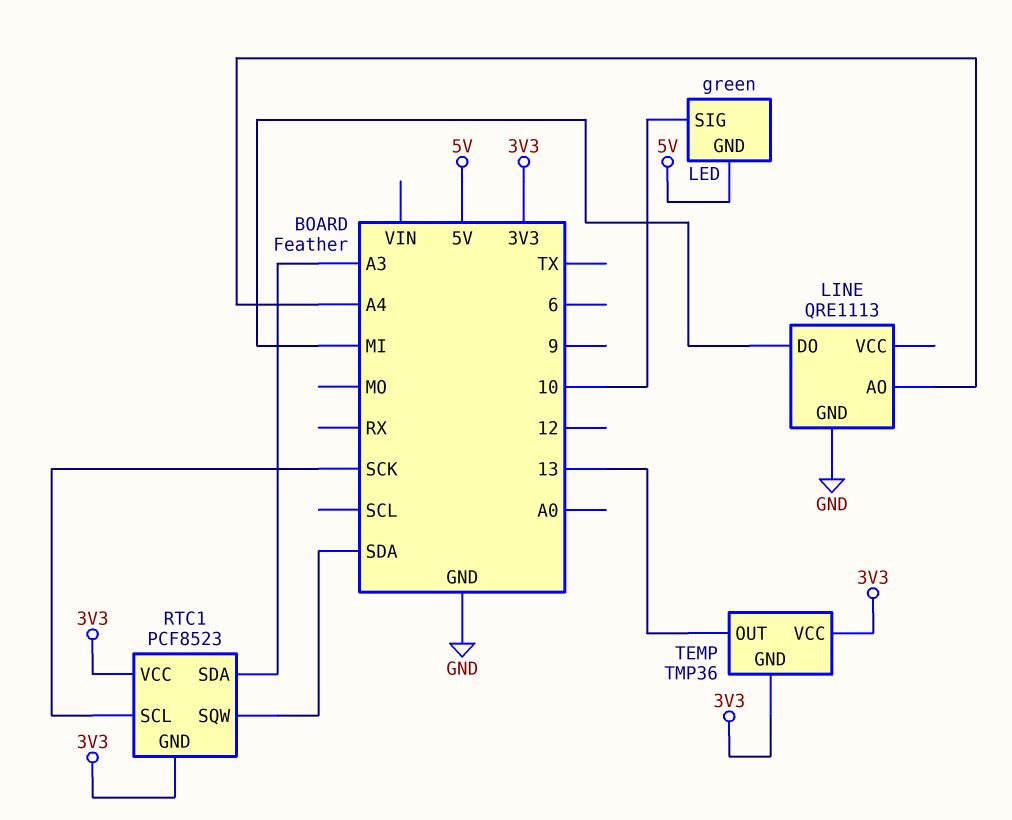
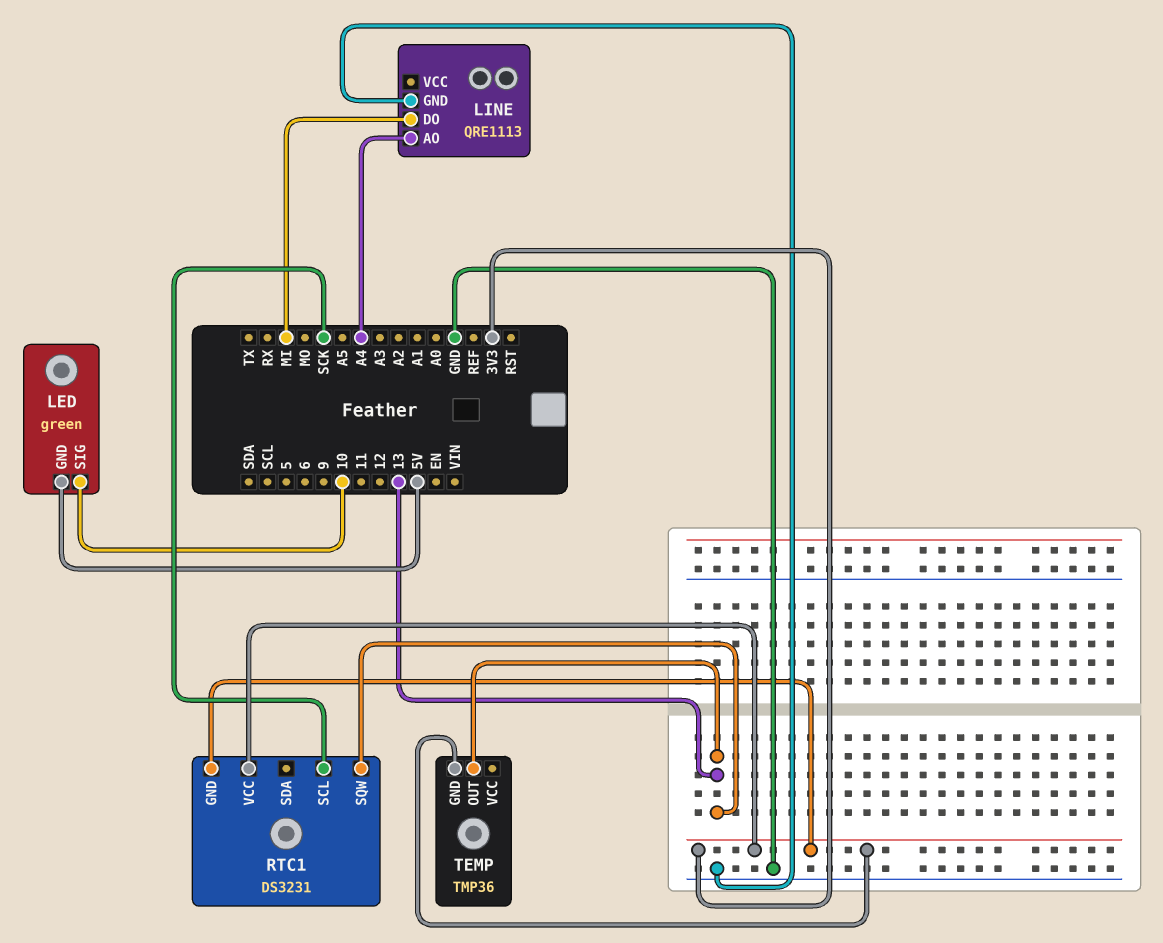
RTC1: PCF8523 -> DS3231
RTC1 pin SDA: A3 -> none
RTC1 pin SQW: SDA -> 13
TEMP pin VCC: 3V3 -> none

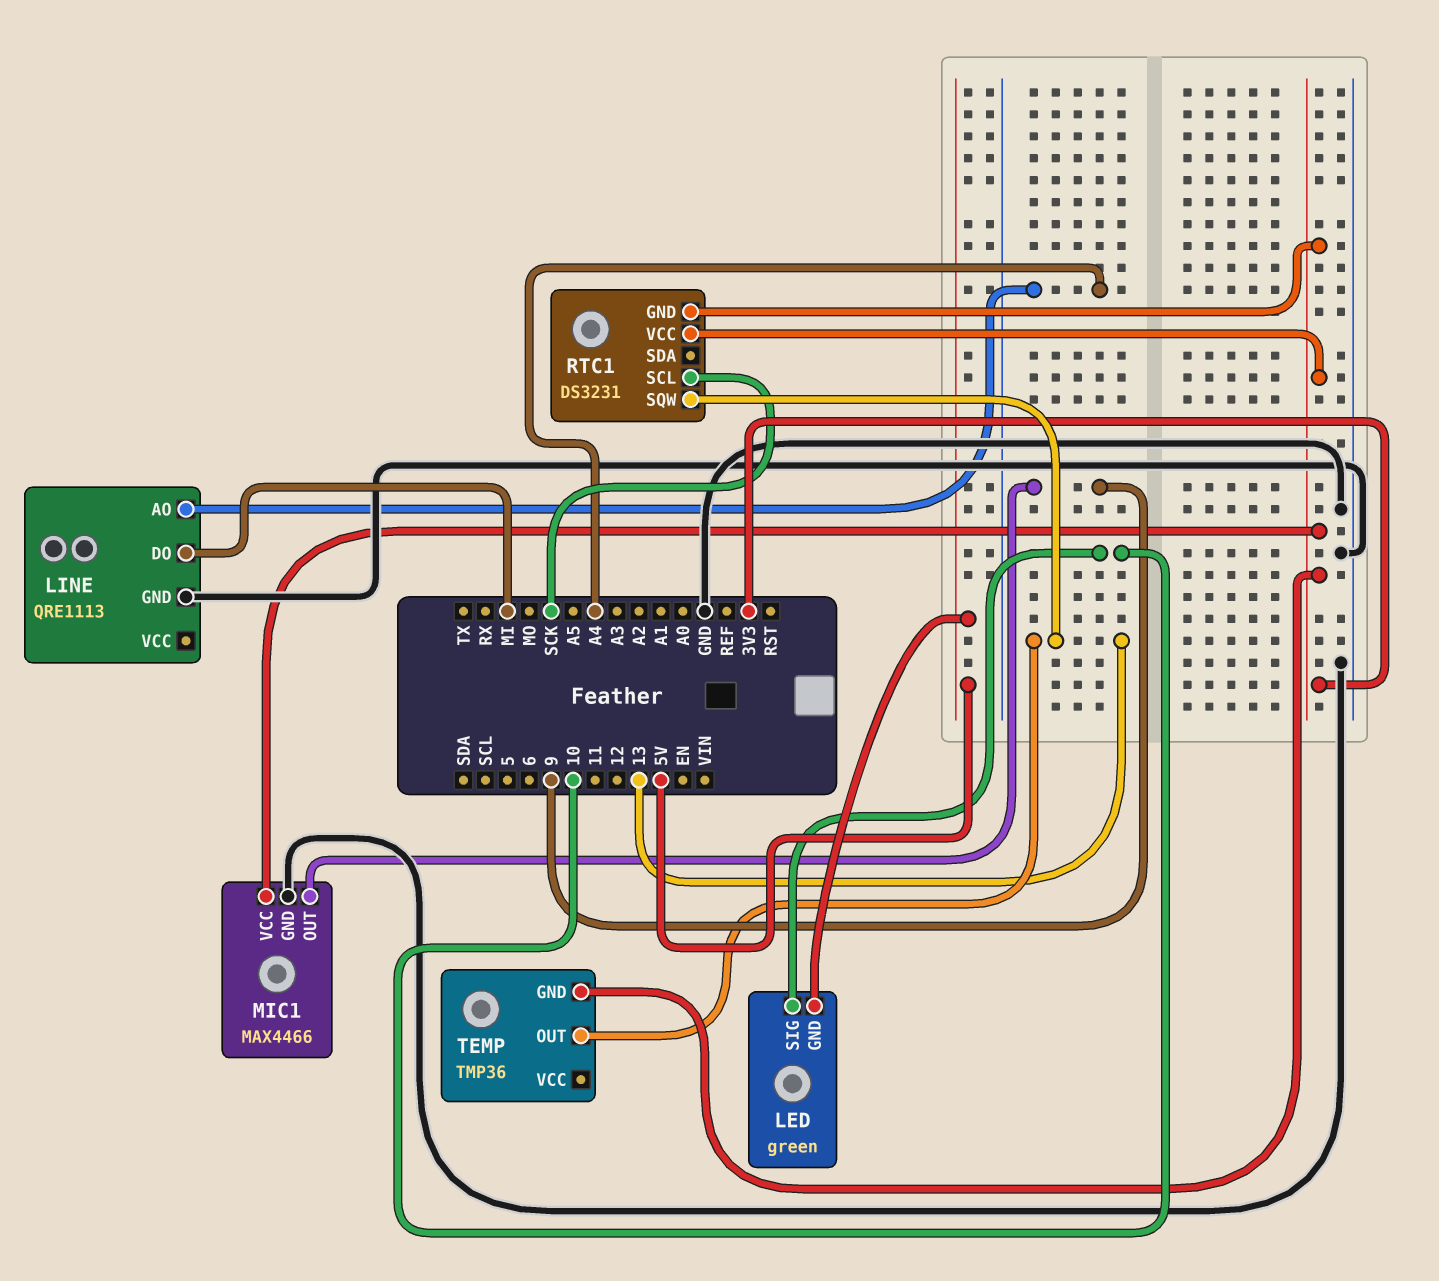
MIC1: none -> MAX4466
MIC1 pin GND: none -> GND
MIC1 pin OUT: none -> 9
MIC1 pin VCC: none -> 3V3

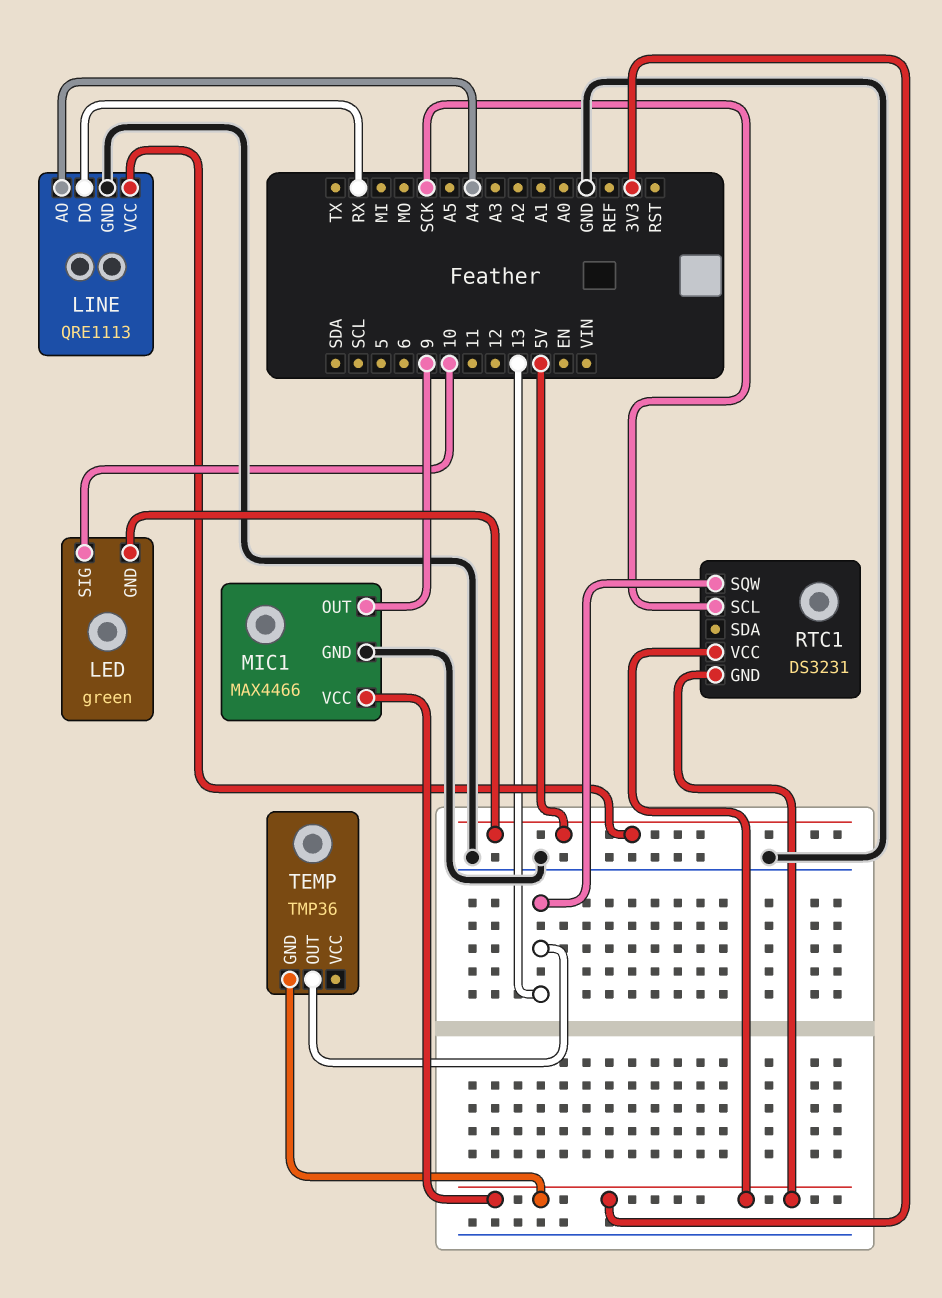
LINE pin DO: MI -> RX
LINE pin VCC: none -> 5V

